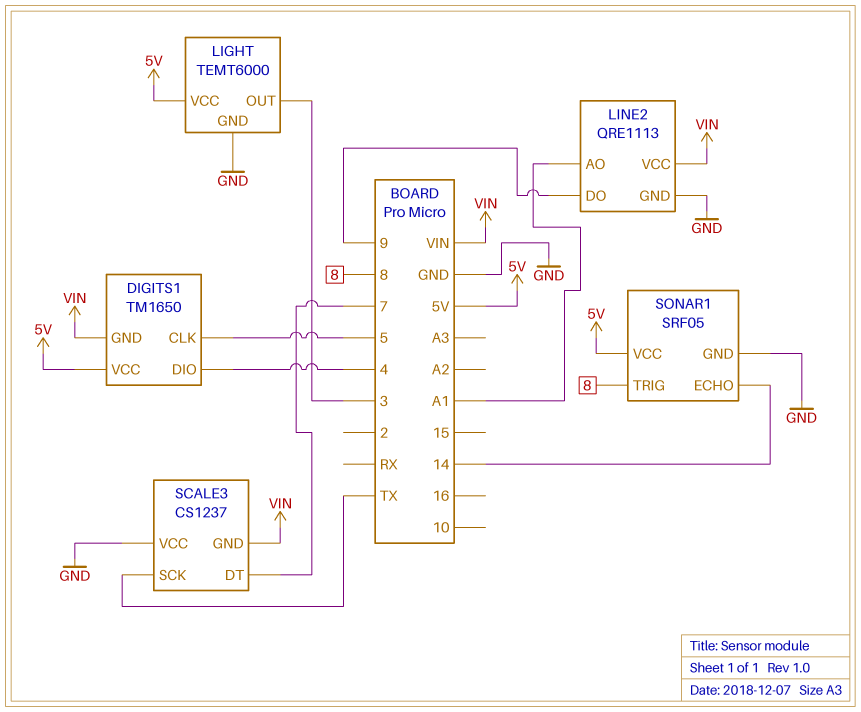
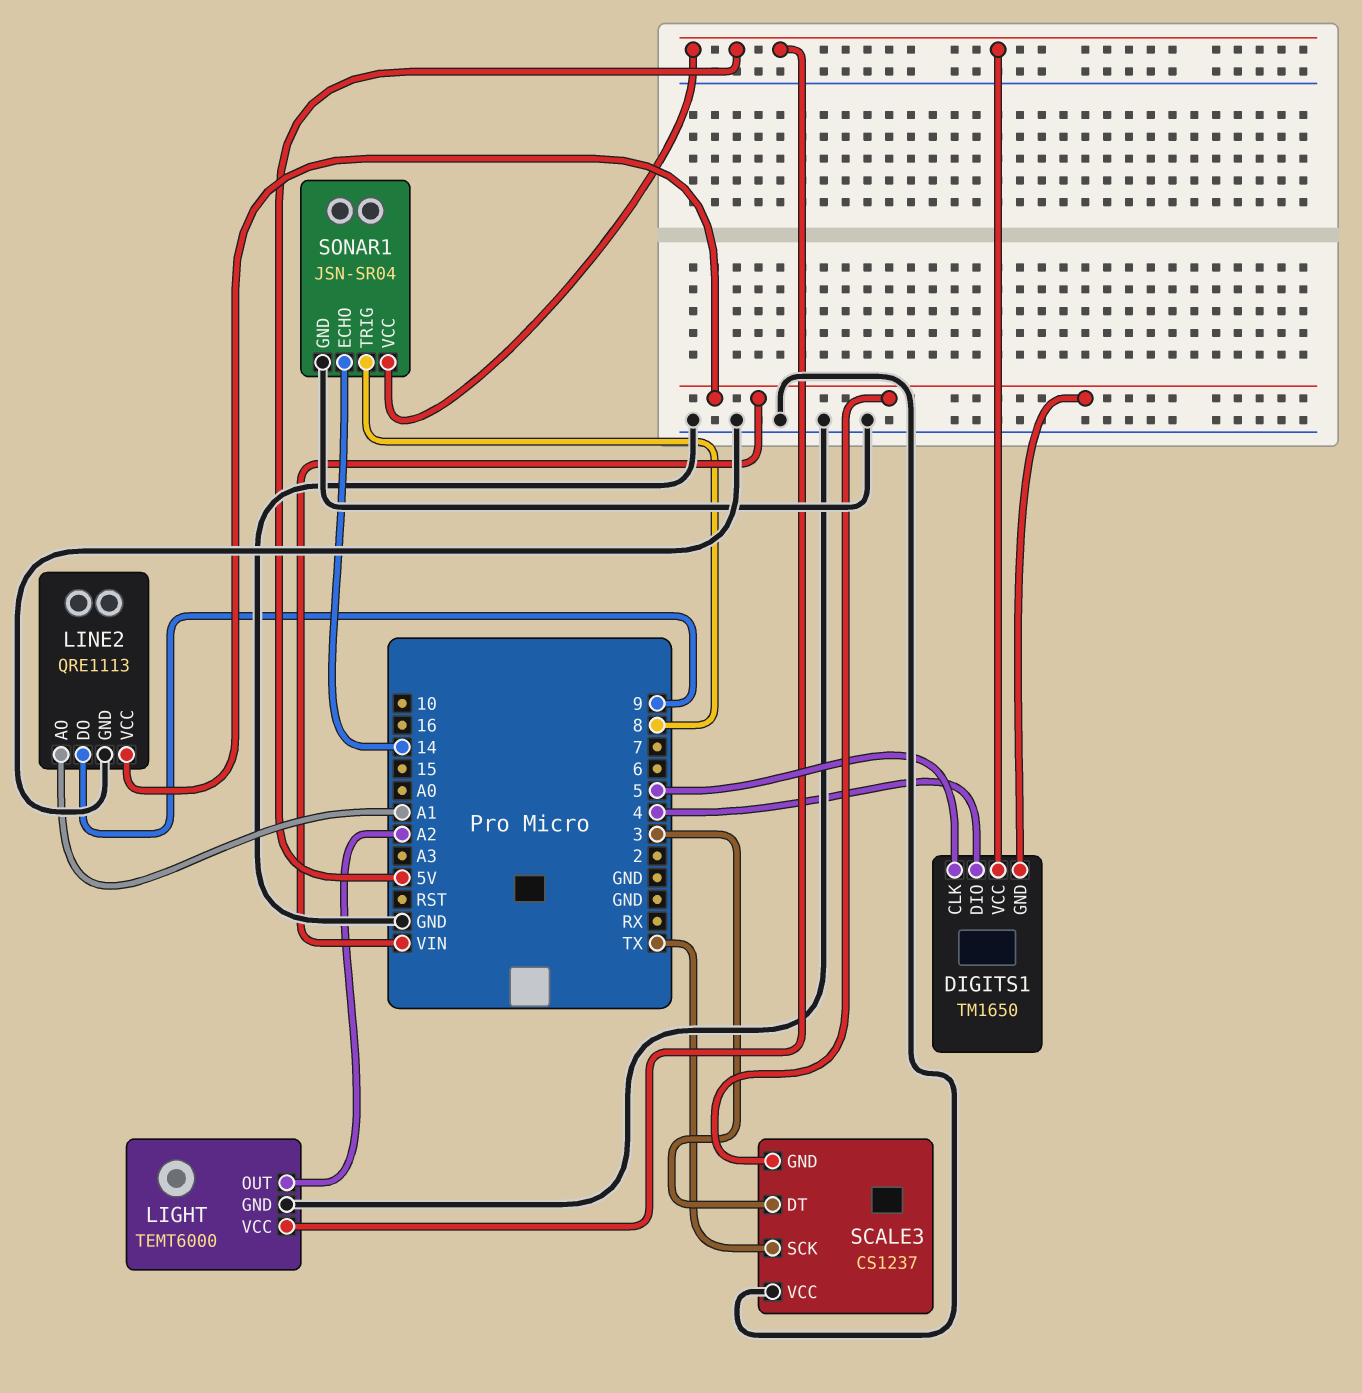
LIGHT pin OUT: 3 -> A2
SCALE3 pin DT: 7 -> 3
SONAR1: SRF05 -> JSN-SR04

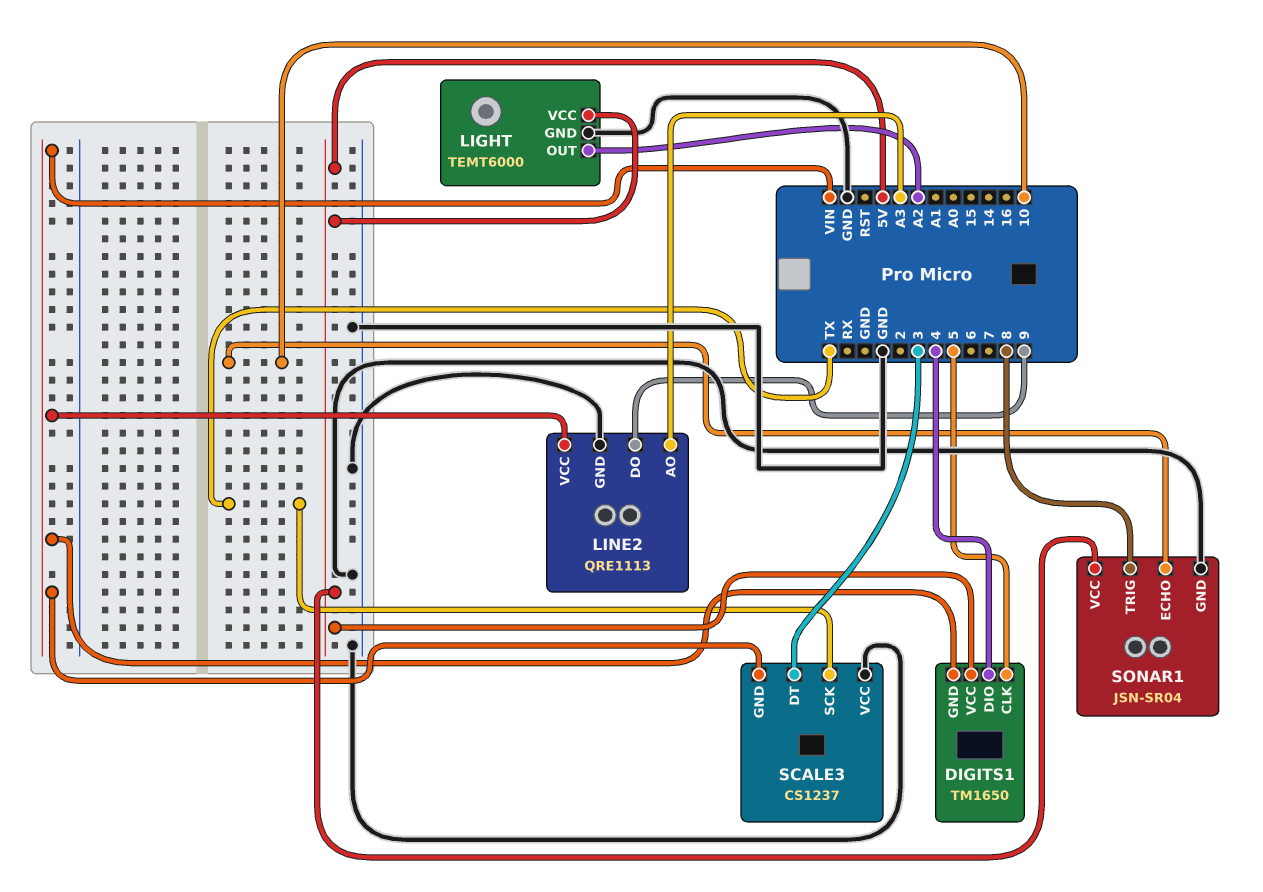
LINE2 pin AO: A1 -> A3
SONAR1 pin ECHO: 14 -> 10

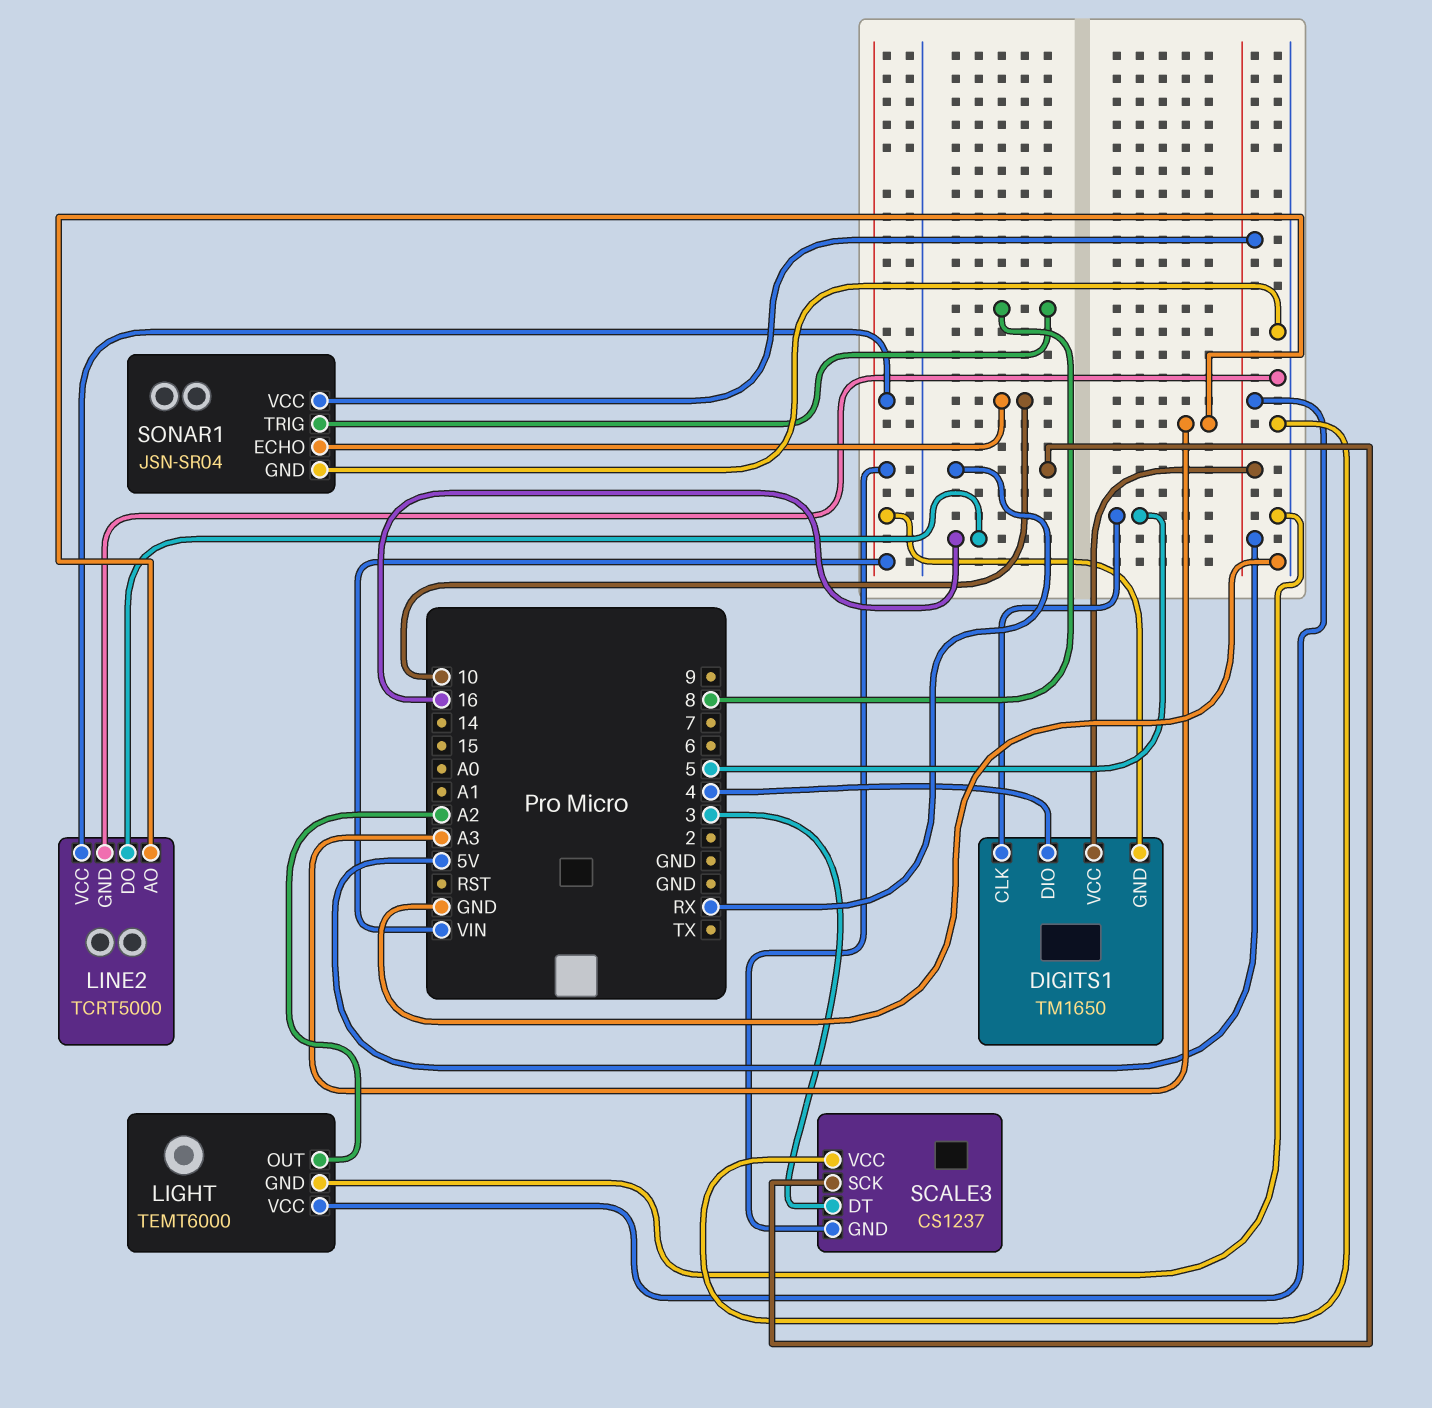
LINE2: QRE1113 -> TCRT5000
LINE2 pin DO: 9 -> 16
SCALE3 pin SCK: TX -> RX

